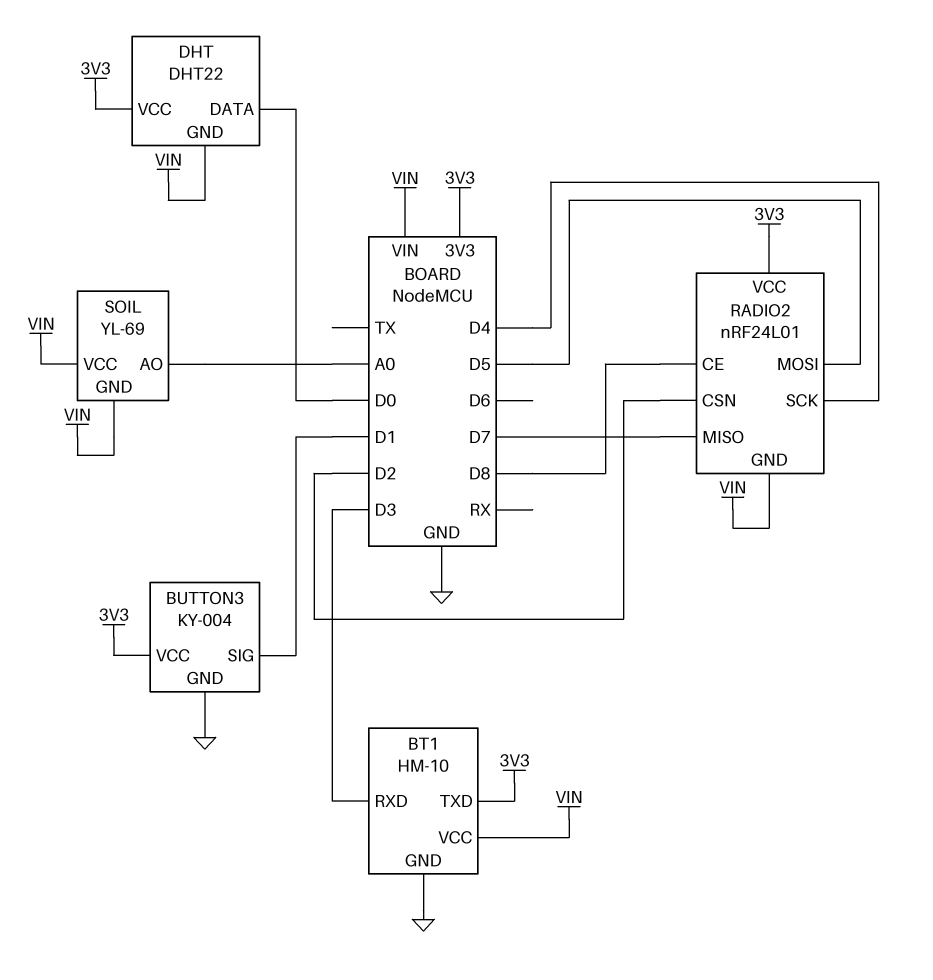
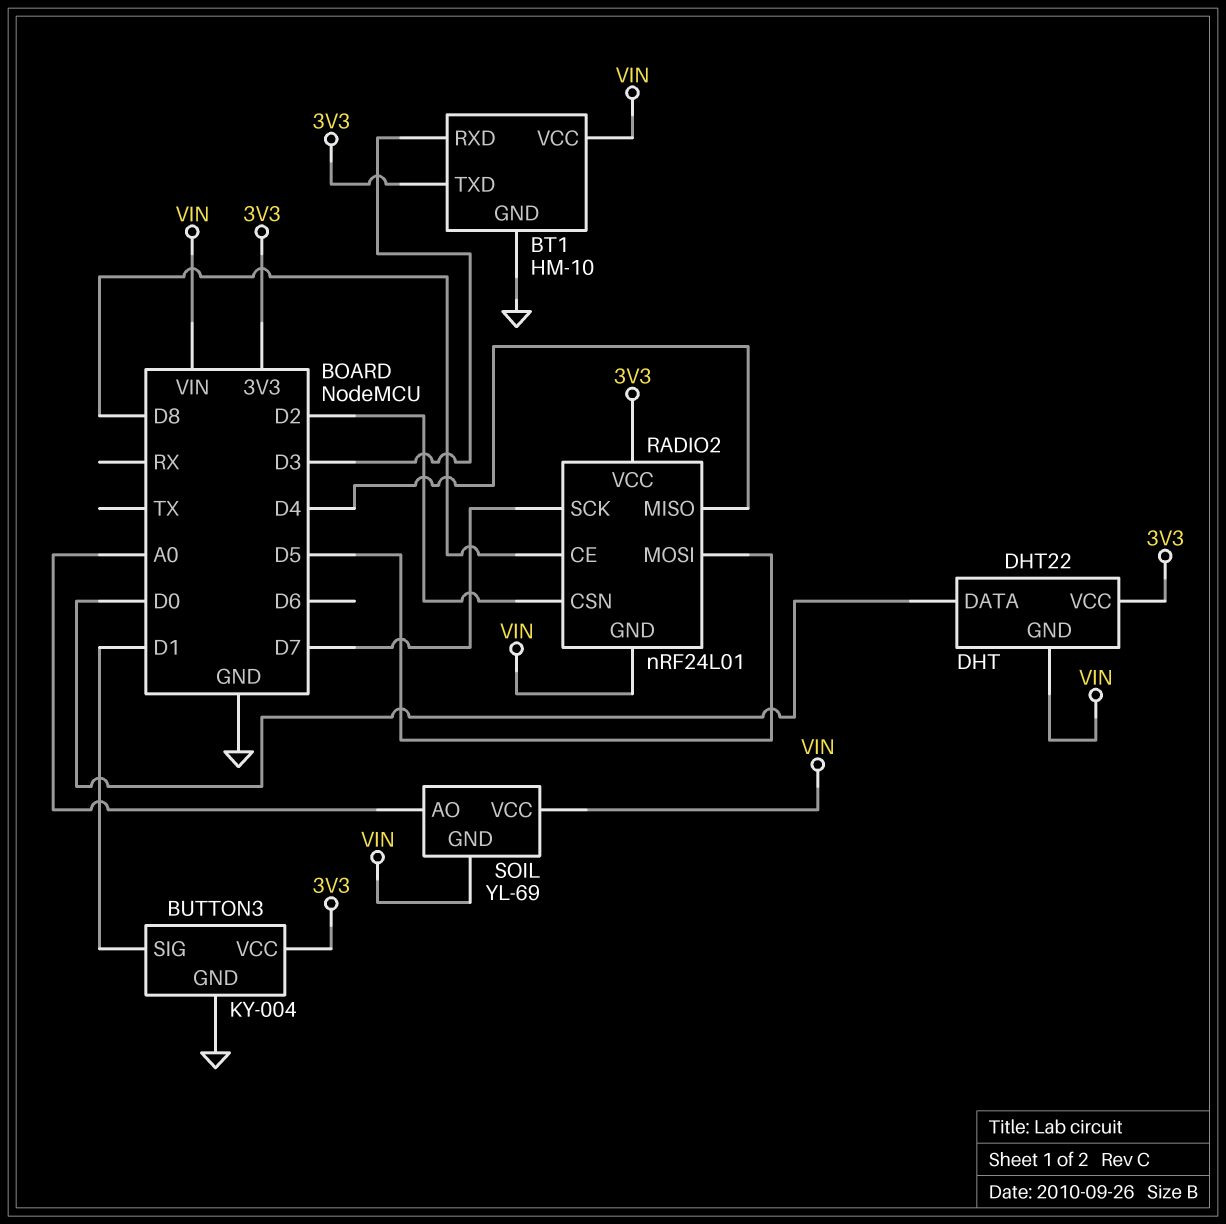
RADIO2 pin MISO: D7 -> D4
RADIO2 pin SCK: D4 -> D7

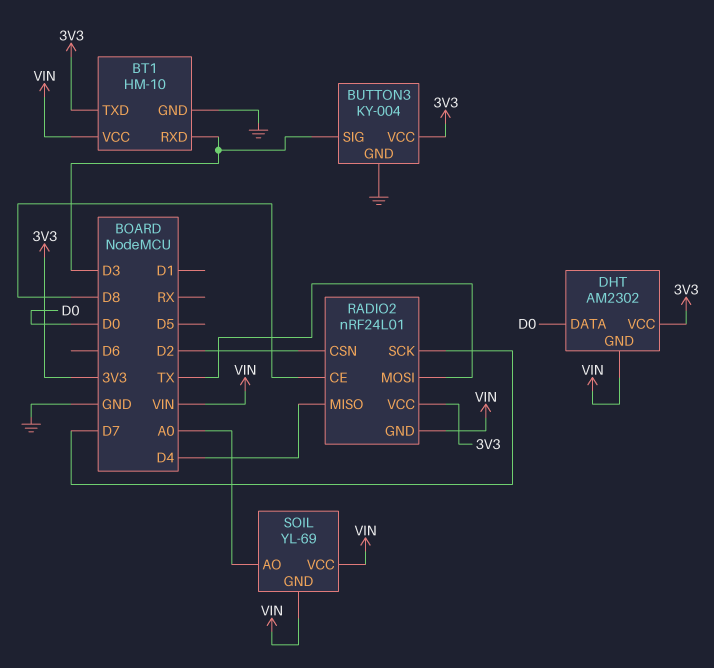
BUTTON3 pin SIG: D1 -> D3
DHT: DHT22 -> AM2302
RADIO2 pin MOSI: D5 -> TX

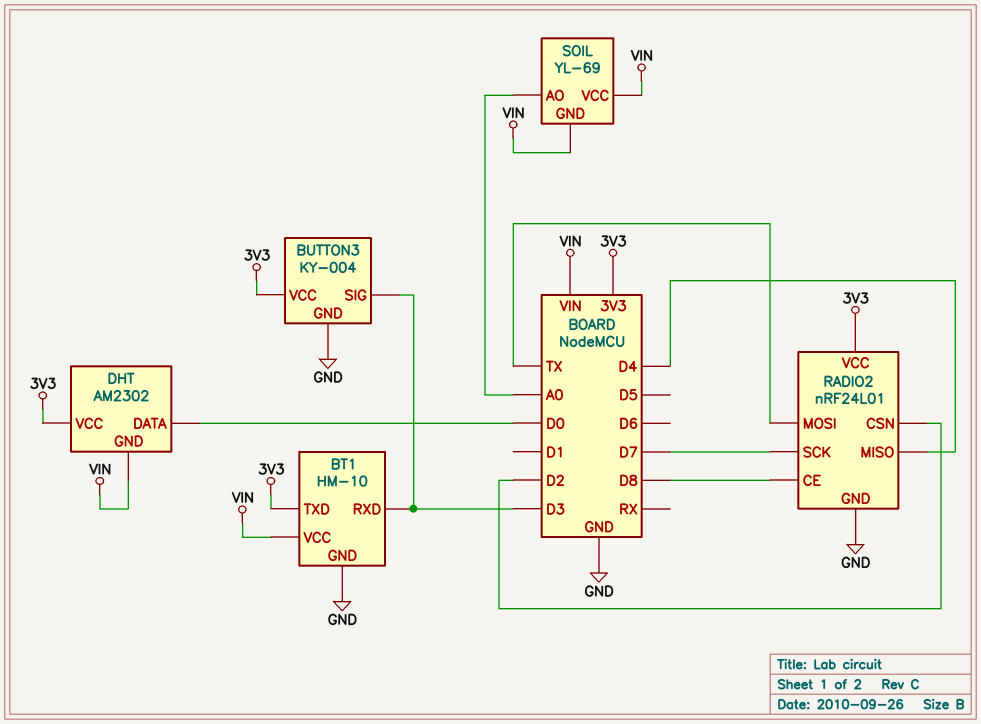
RADIO2 pin GND: VIN -> GND

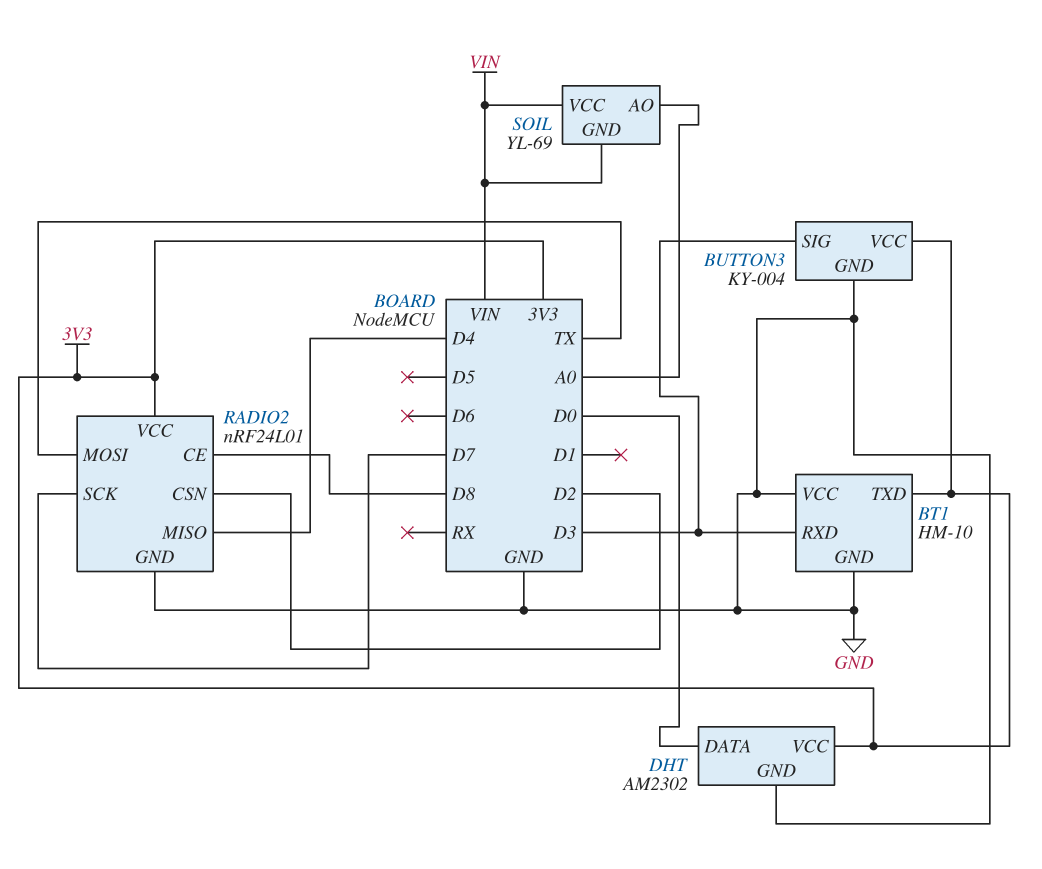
BT1 pin VCC: VIN -> GND
DHT pin GND: VIN -> GND

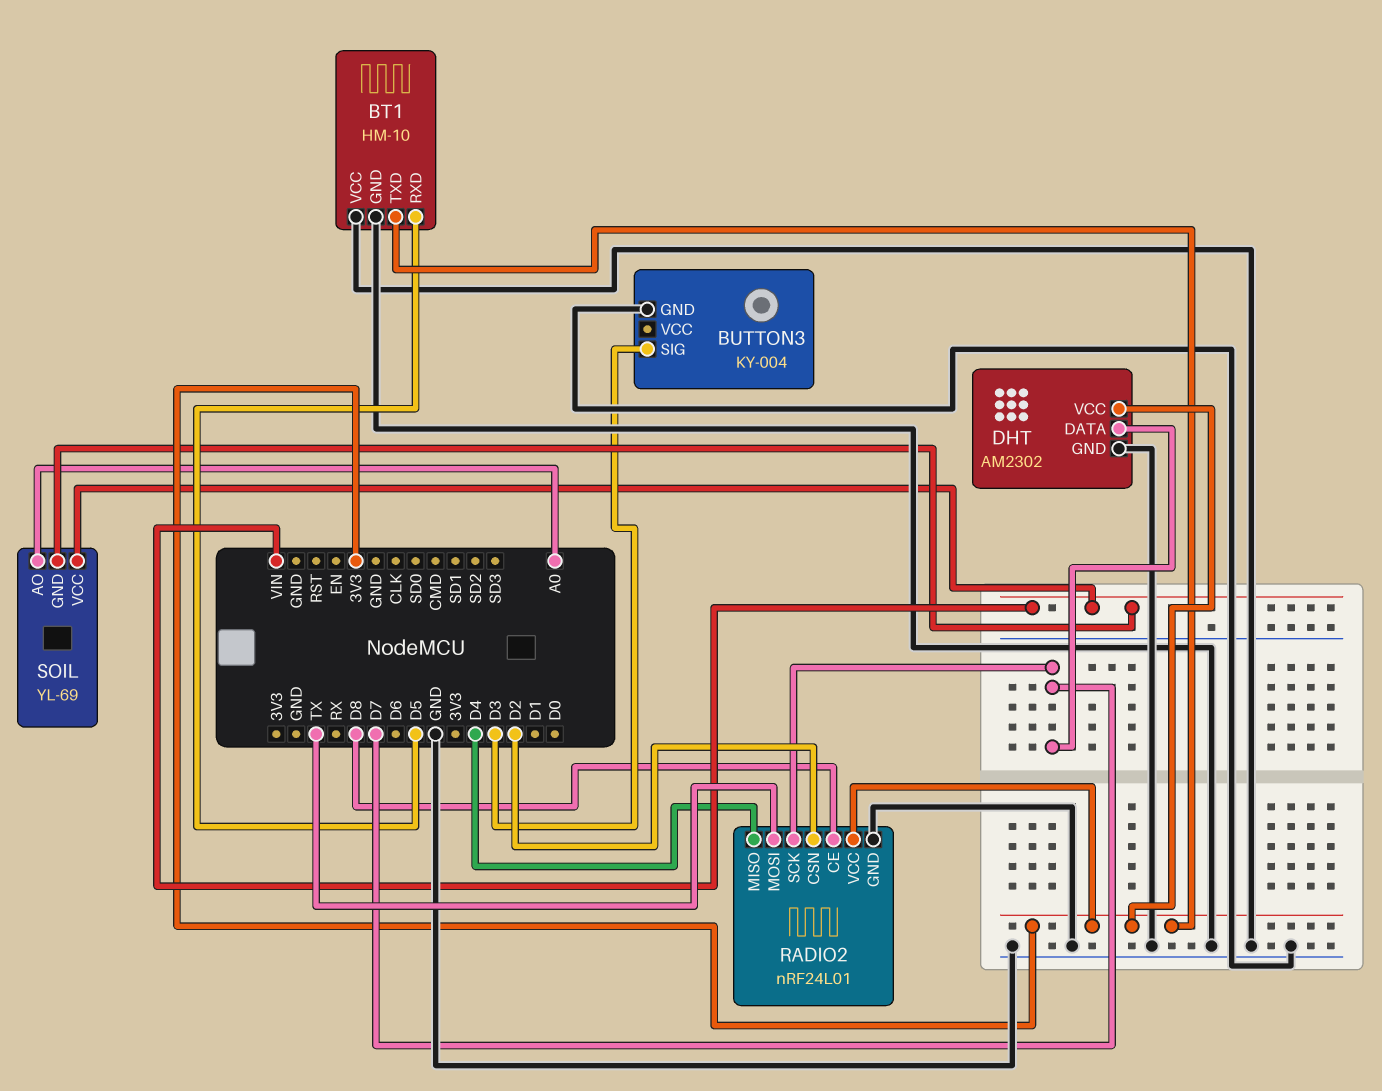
BT1 pin RXD: D3 -> D5
BUTTON3 pin VCC: 3V3 -> none
DHT pin DATA: D0 -> D7

